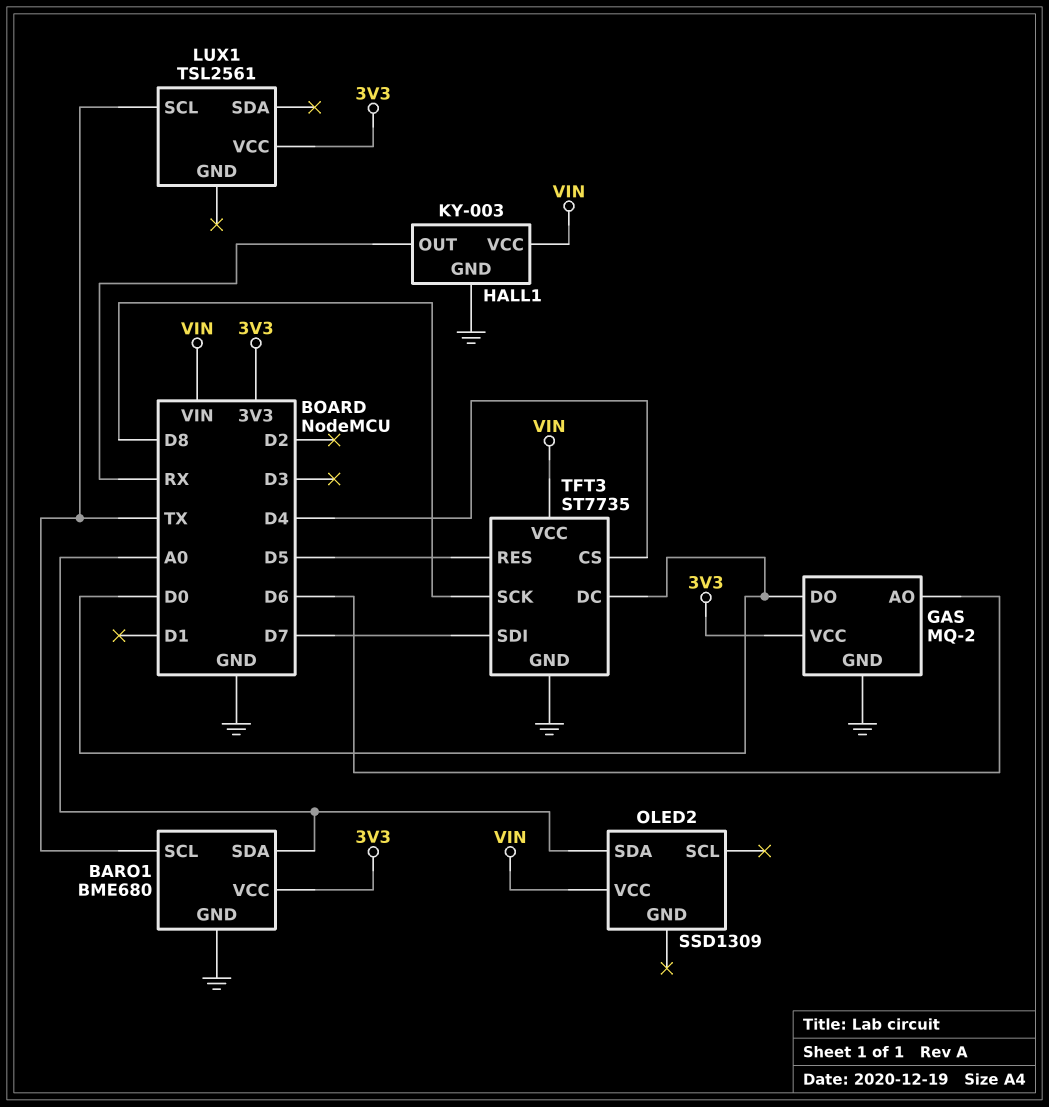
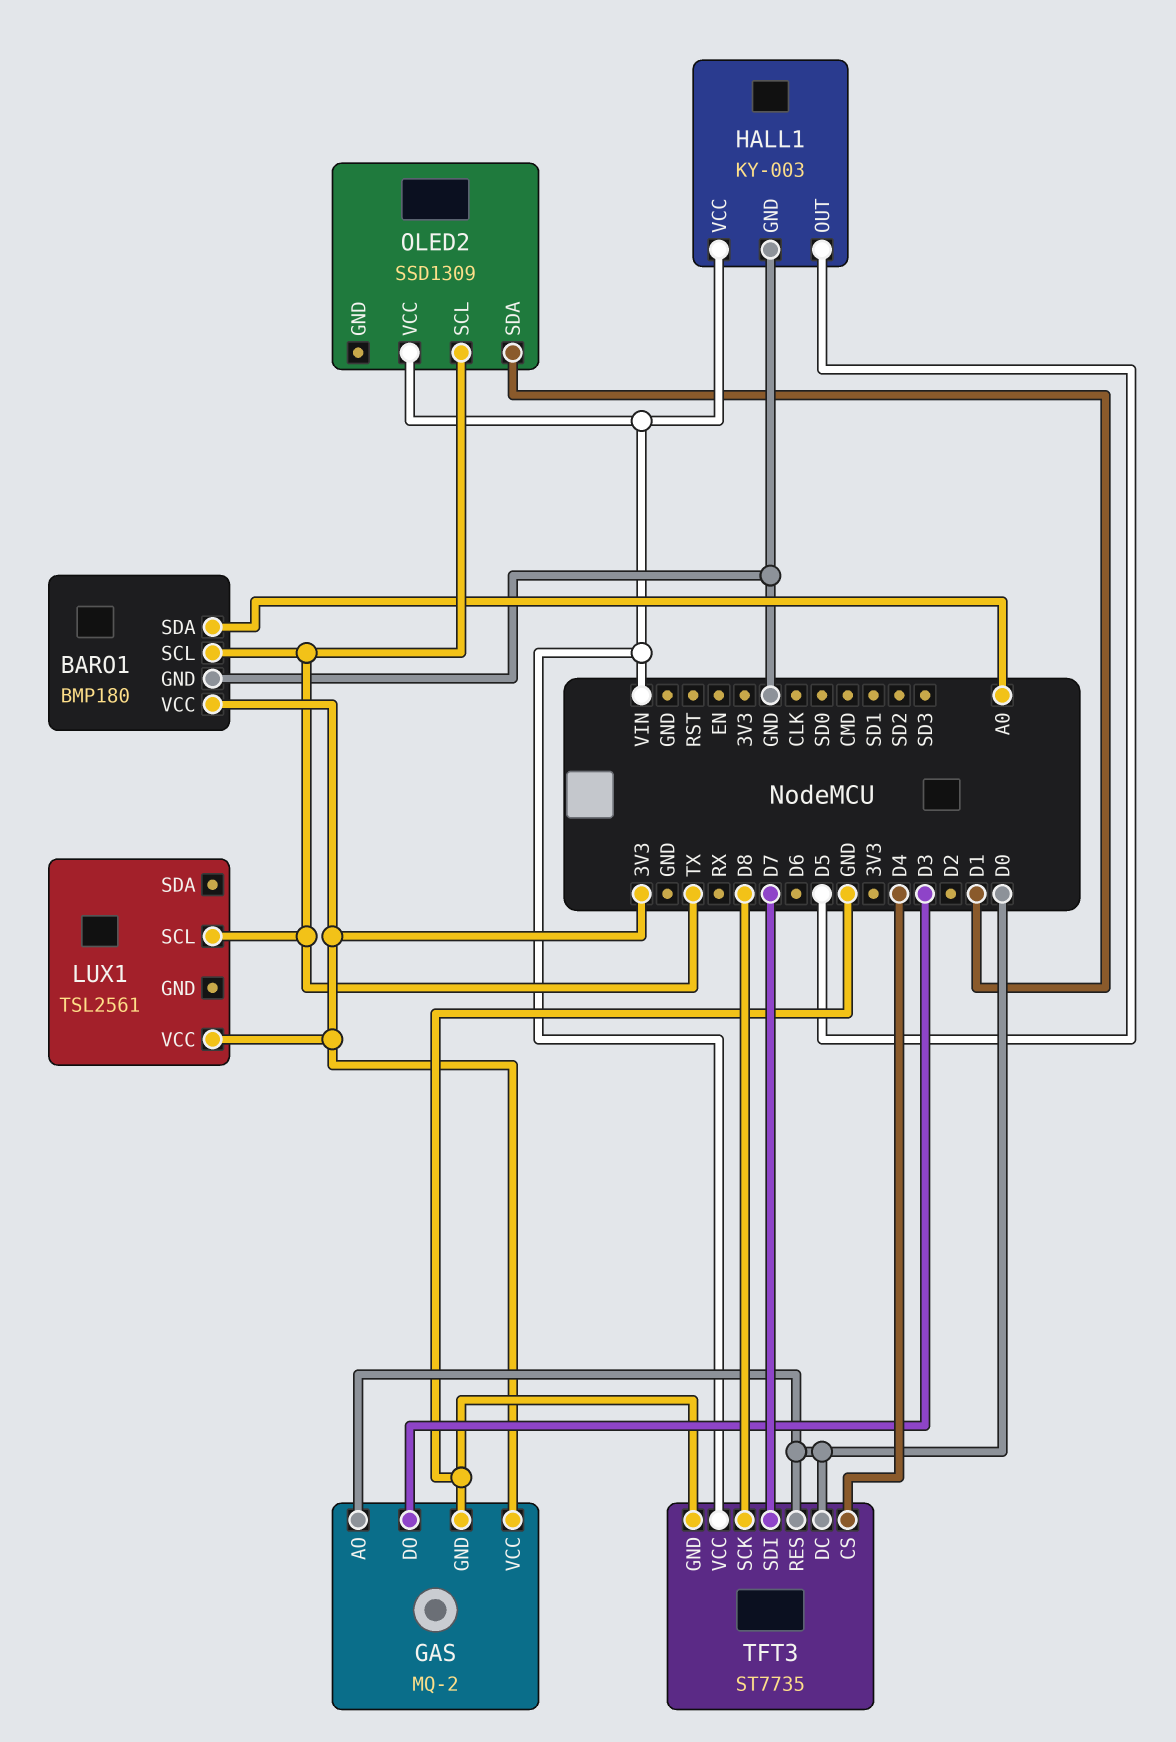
BARO1: BME680 -> BMP180
GAS pin AO: D6 -> D0
GAS pin DO: D0 -> D3
HALL1 pin OUT: RX -> D5
OLED2 pin SCL: none -> TX
OLED2 pin SDA: A0 -> D1
TFT3 pin RES: D5 -> D0

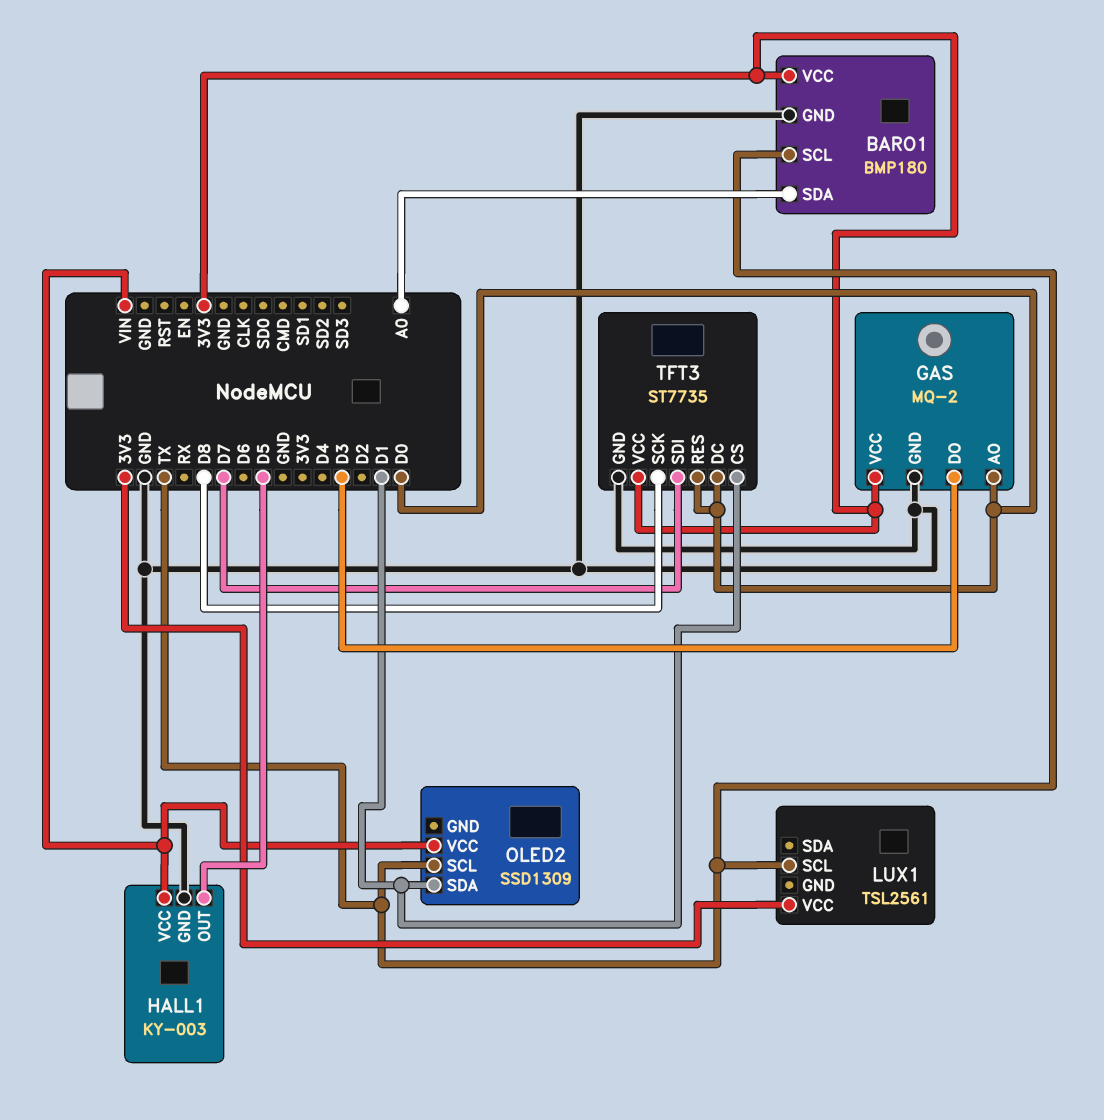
TFT3 pin CS: D4 -> D1
TFT3 pin VCC: VIN -> 3V3

